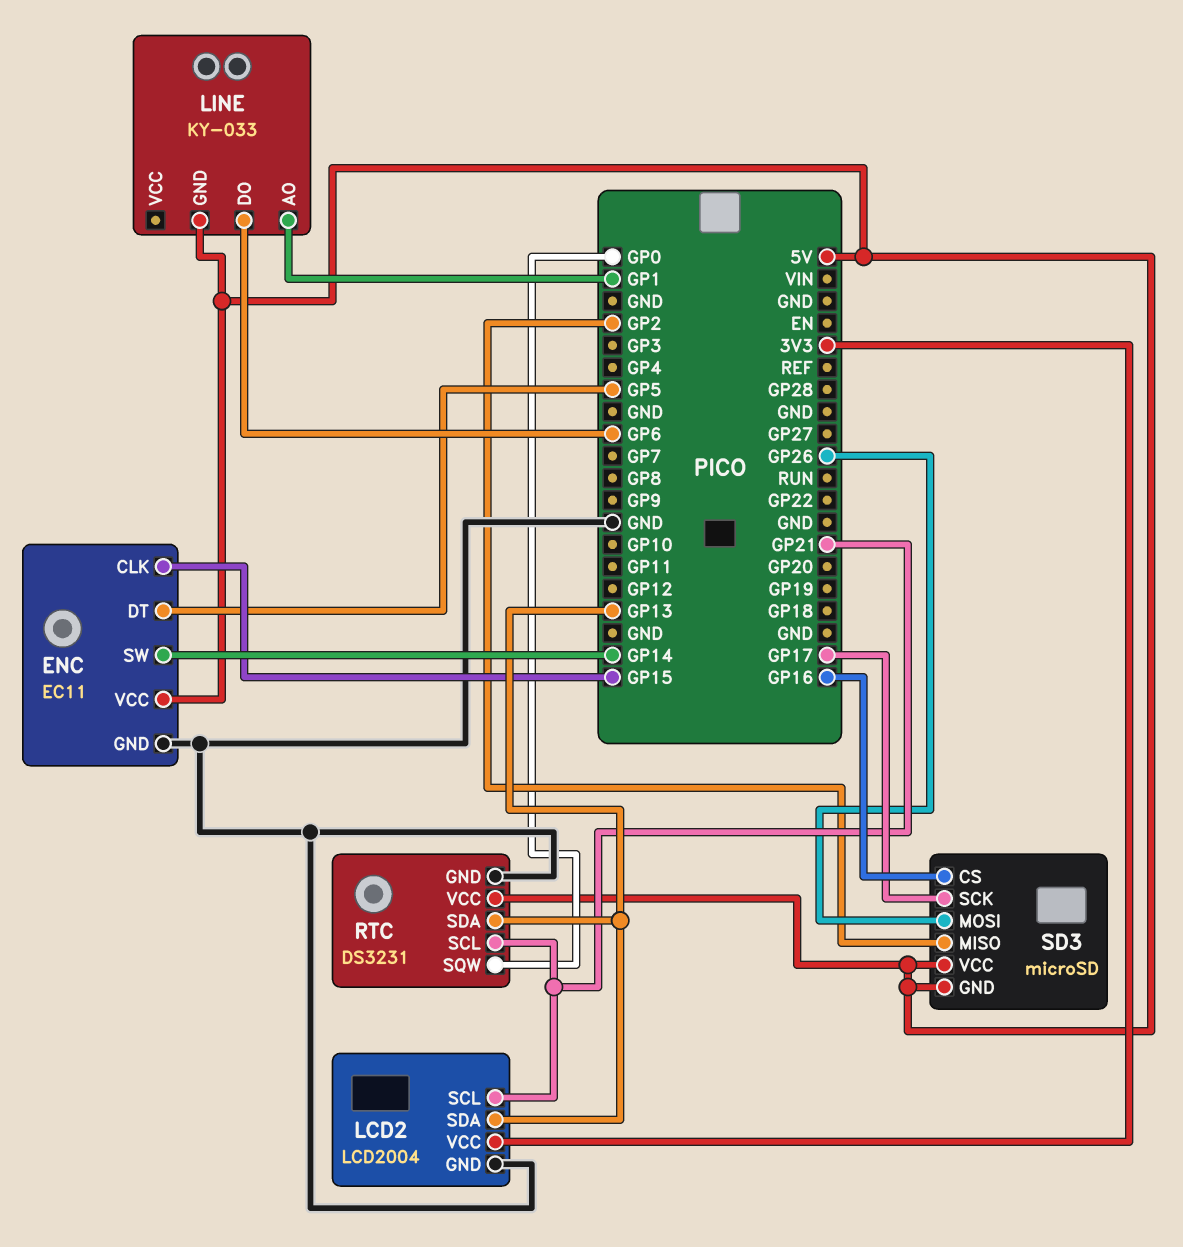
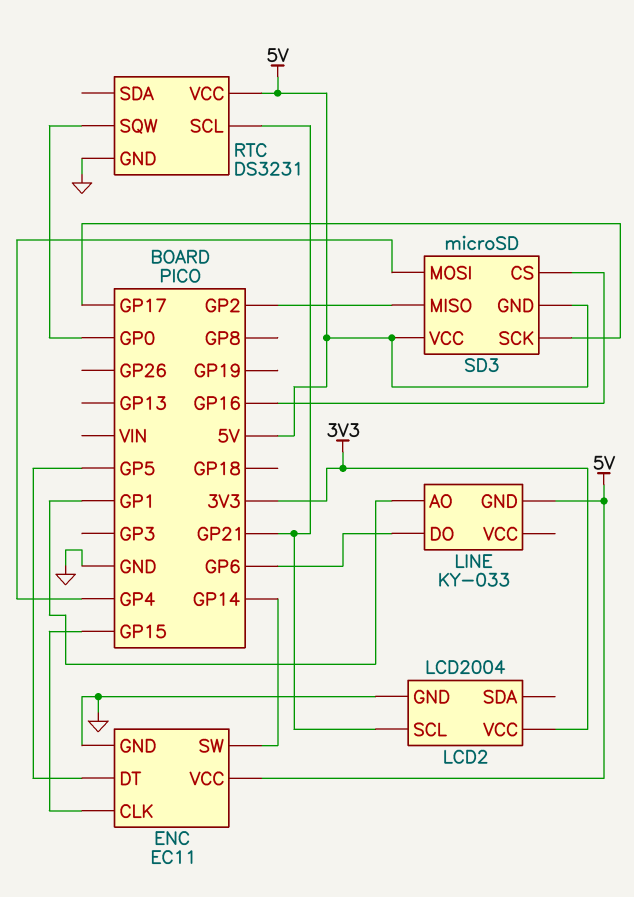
LCD2 pin SDA: GP13 -> none
RTC pin SDA: GP13 -> none
SD3 pin MOSI: GP26 -> GP4

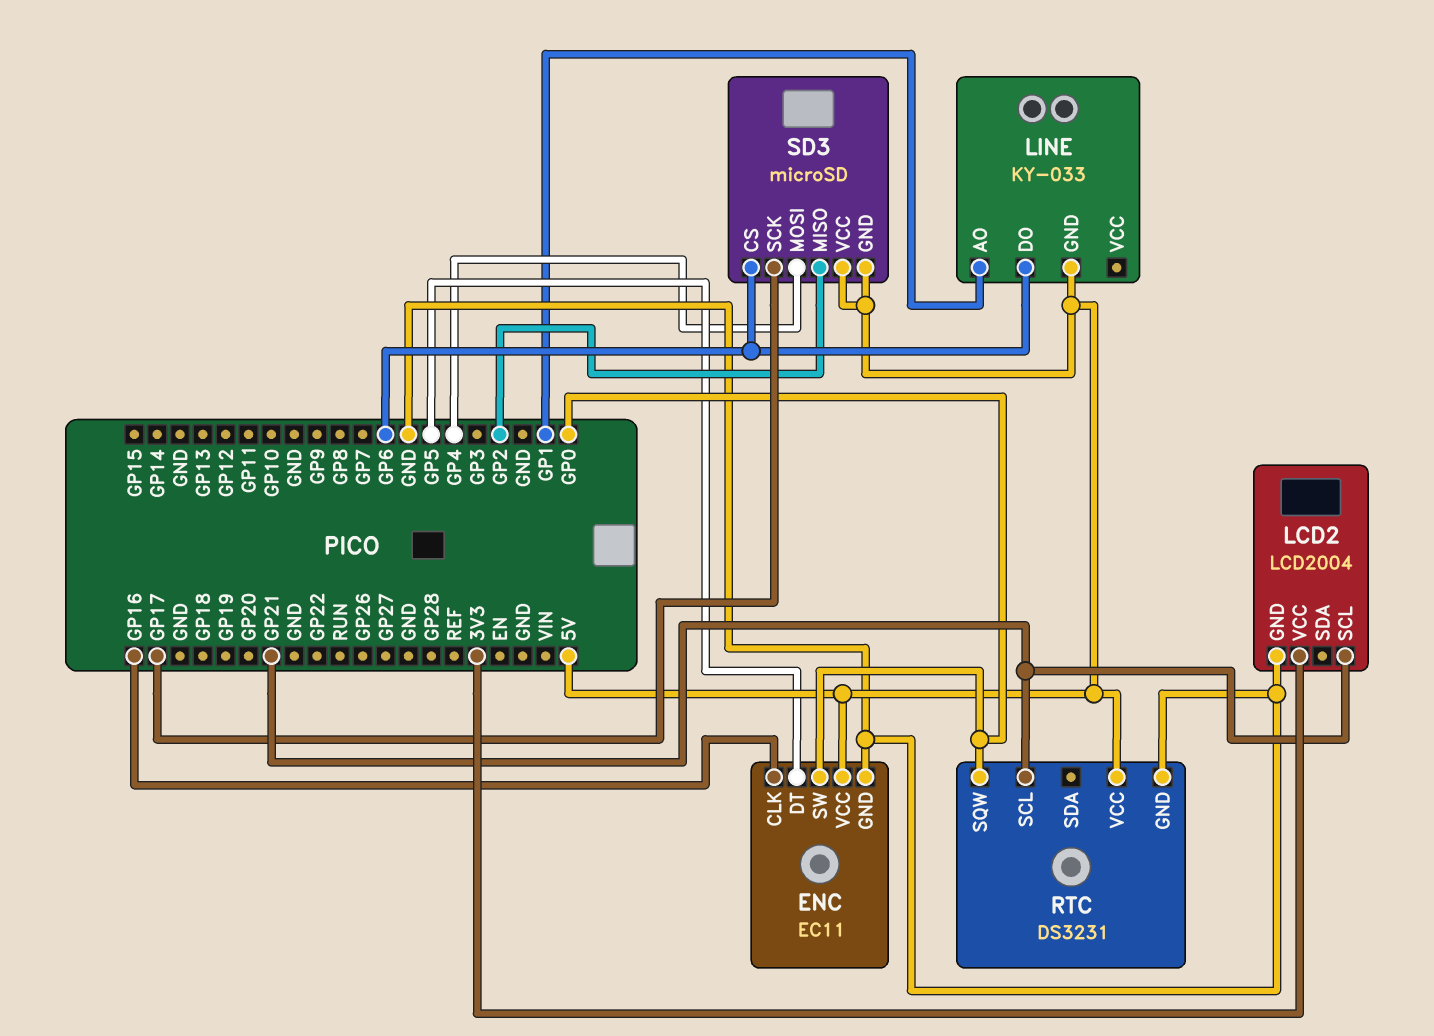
ENC pin CLK: GP15 -> GP16
ENC pin SW: GP14 -> GP0
SD3 pin CS: GP16 -> GP6

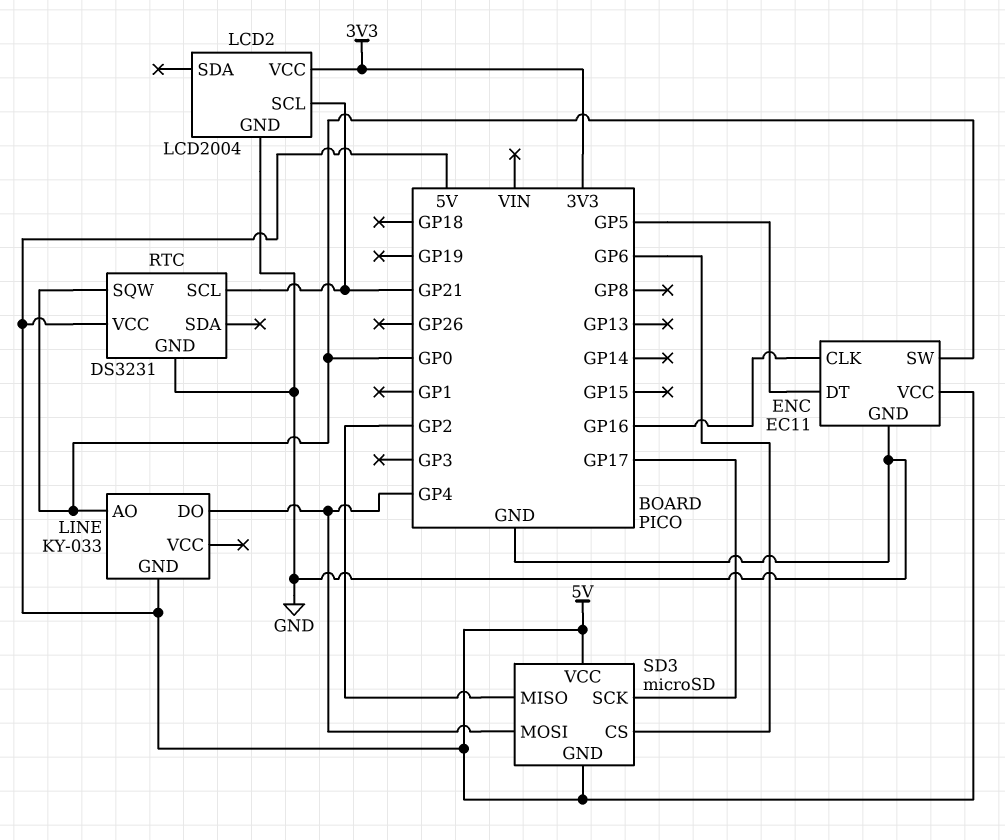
LINE pin AO: GP1 -> GP0
LINE pin DO: GP6 -> GP4

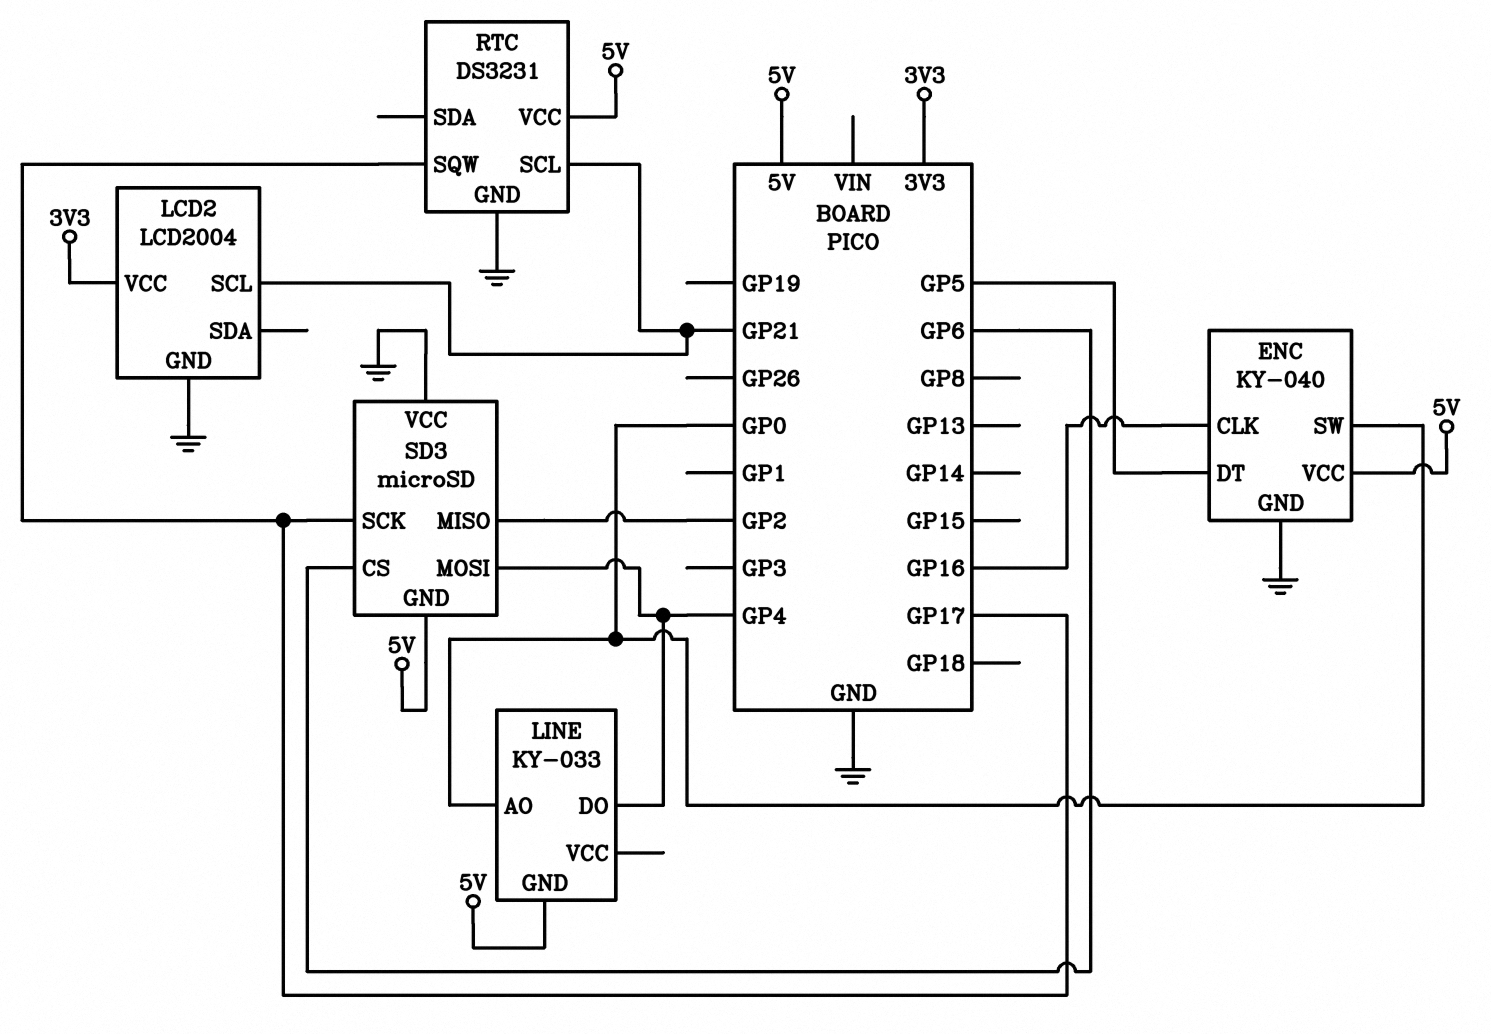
ENC: EC11 -> KY-040
RTC pin SQW: GP0 -> GP17
SD3 pin VCC: 5V -> GND

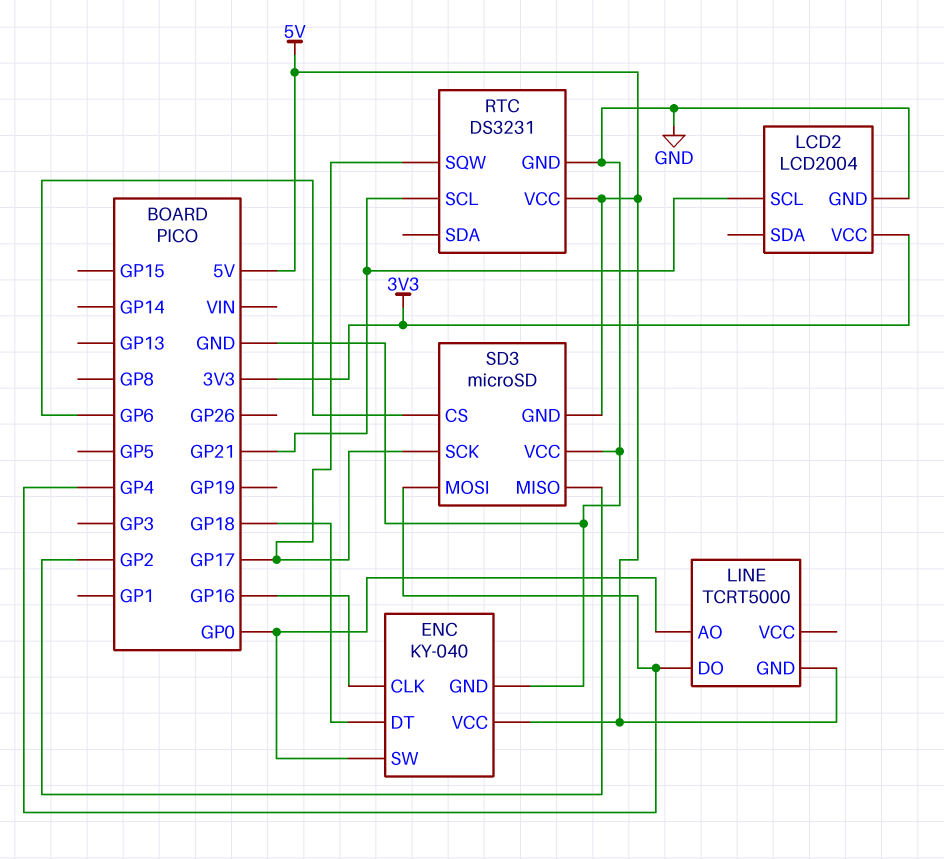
ENC pin DT: GP5 -> GP18
LINE: KY-033 -> TCRT5000

